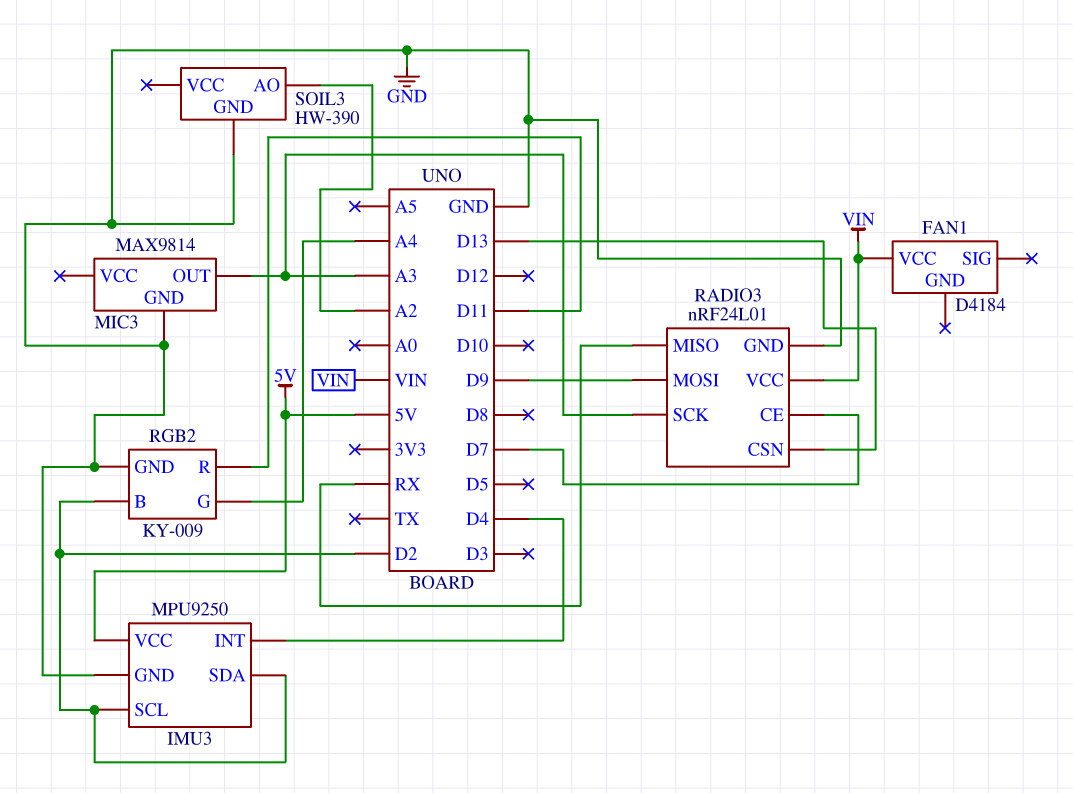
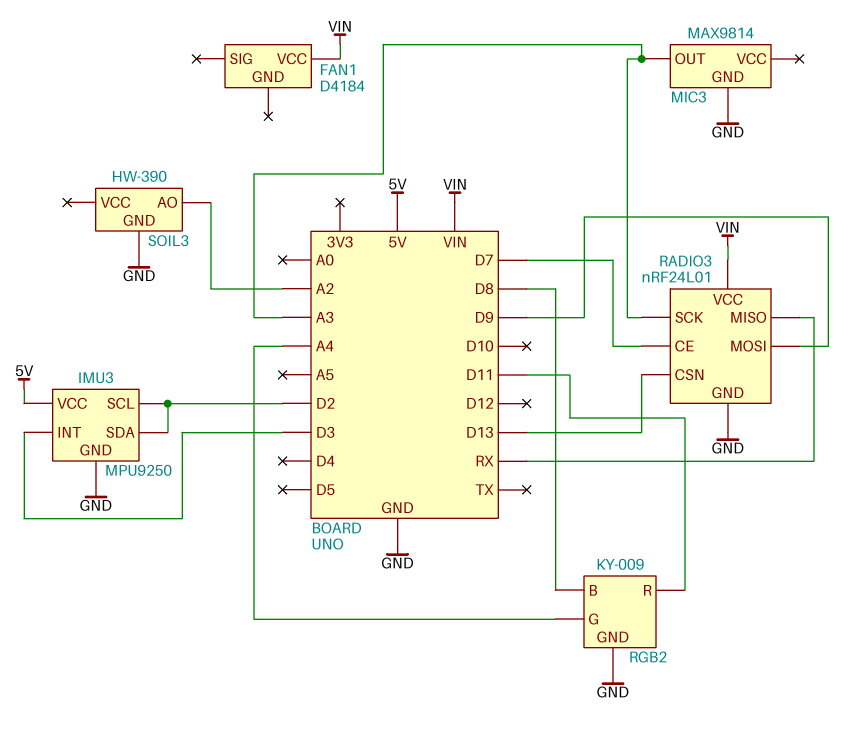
IMU3 pin INT: D4 -> D3
RGB2 pin B: D2 -> D8

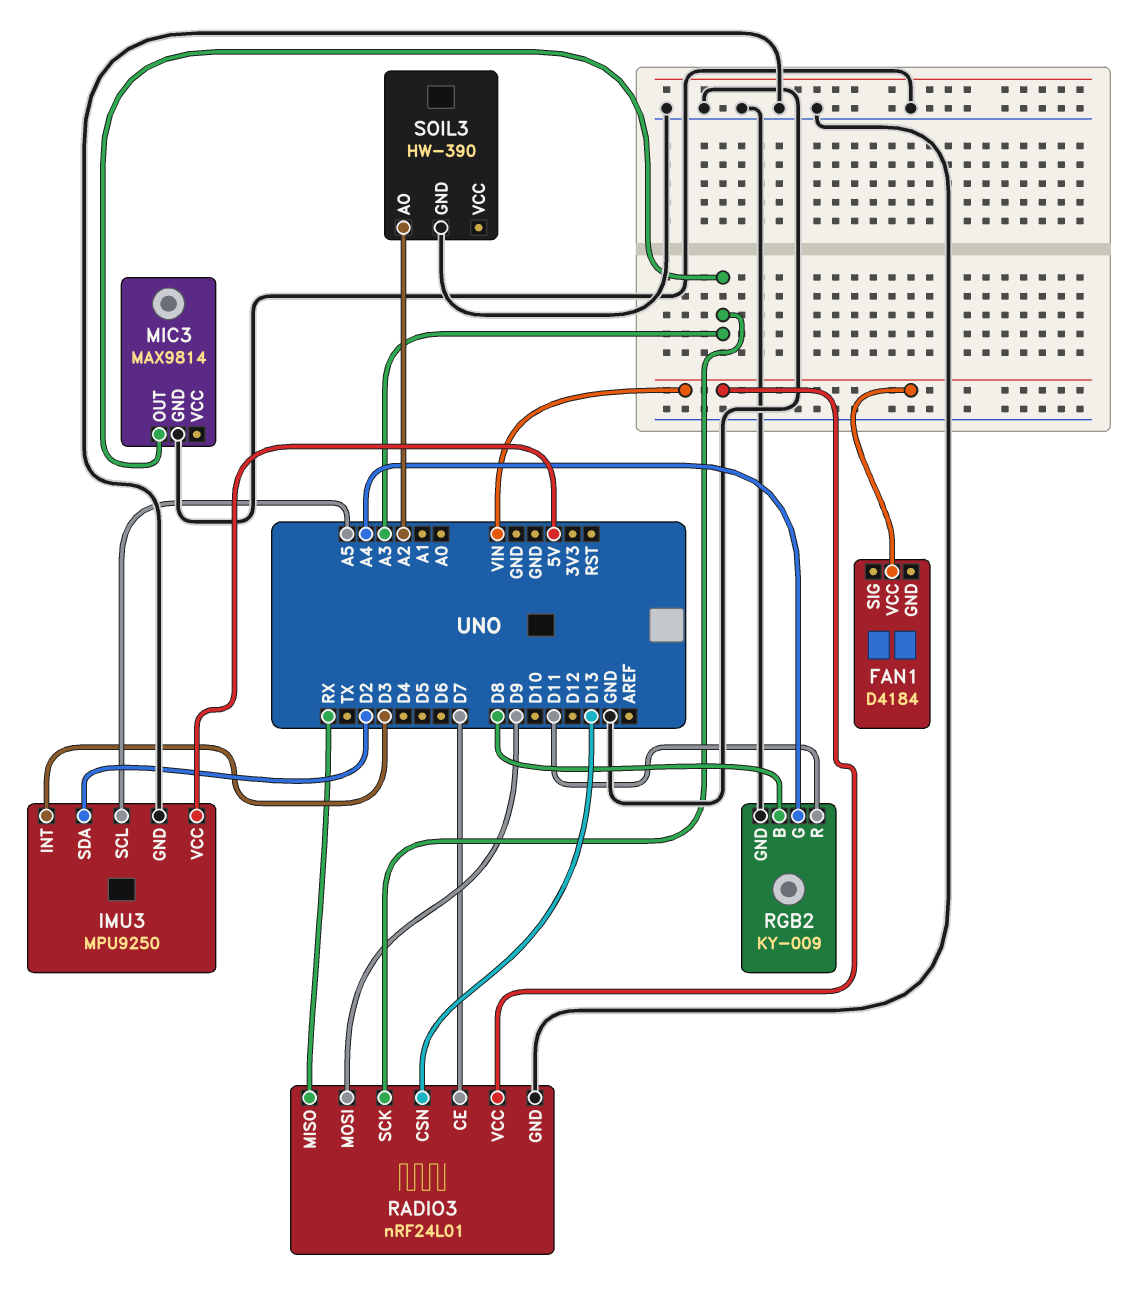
IMU3 pin SCL: D2 -> A5

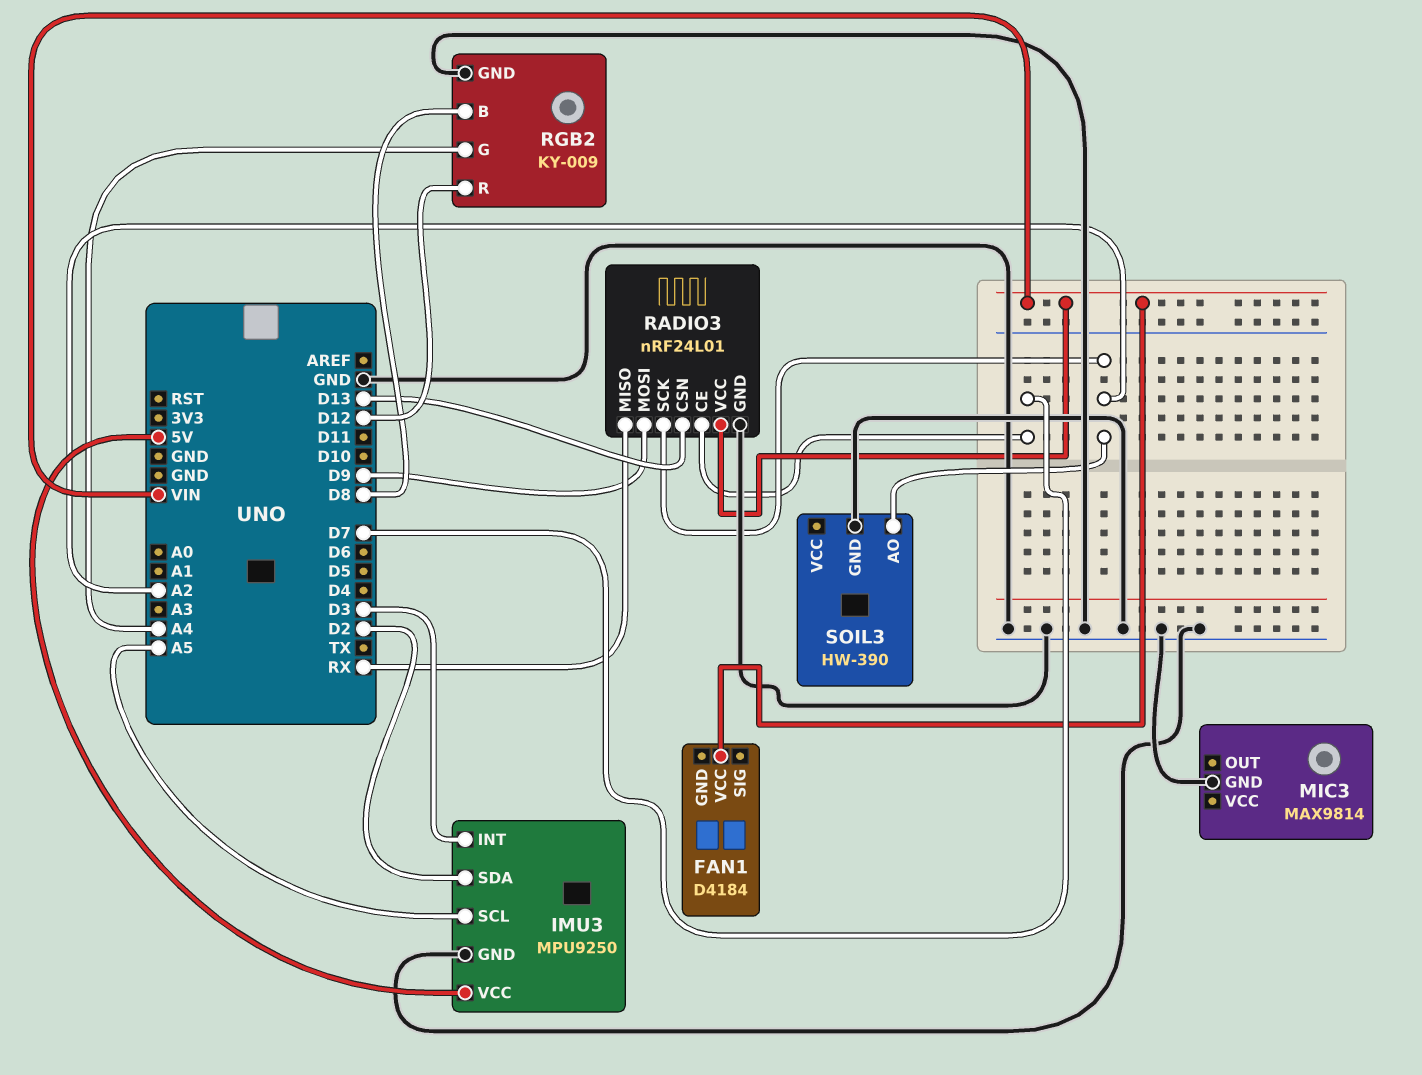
MIC3 pin OUT: A3 -> none
RADIO3 pin SCK: A3 -> A2
RGB2 pin R: D11 -> D12

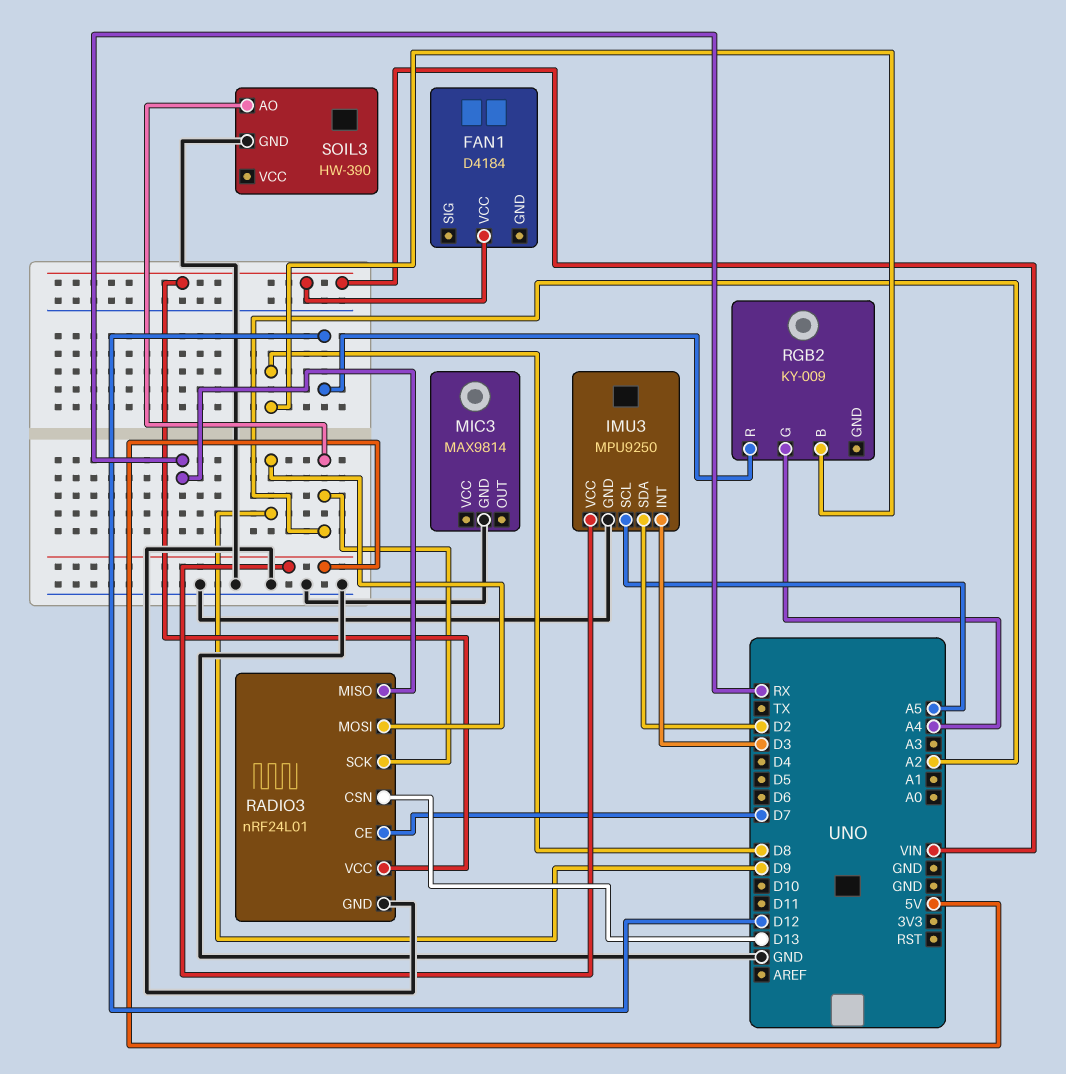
RGB2 pin GND: GND -> none

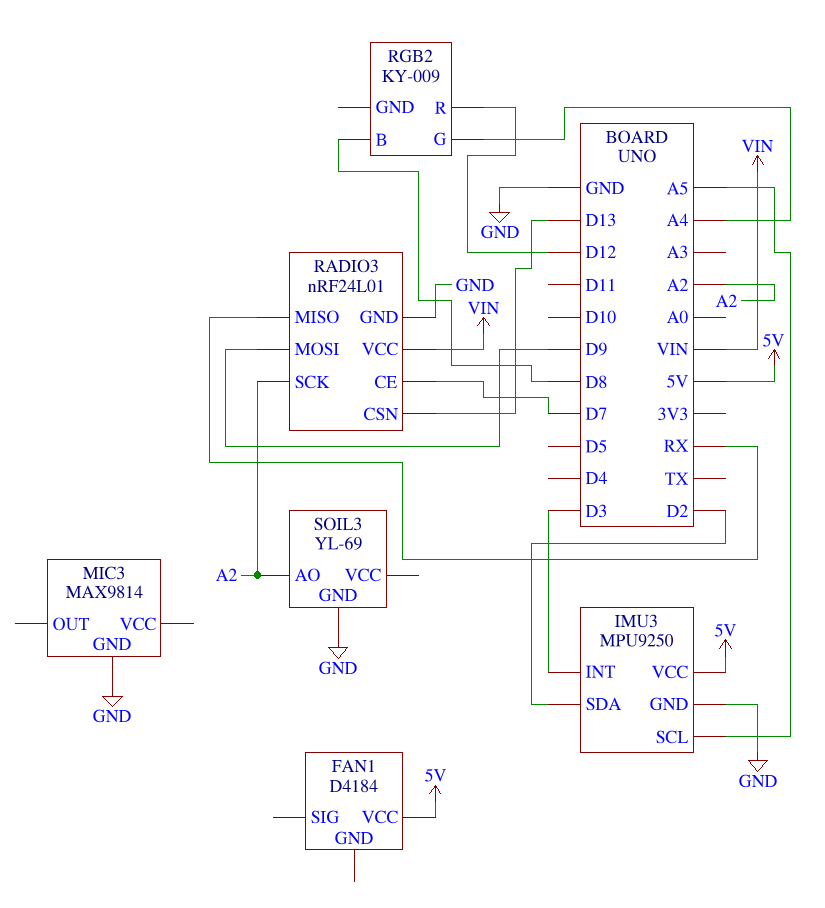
FAN1 pin VCC: VIN -> 5V
SOIL3: HW-390 -> YL-69

